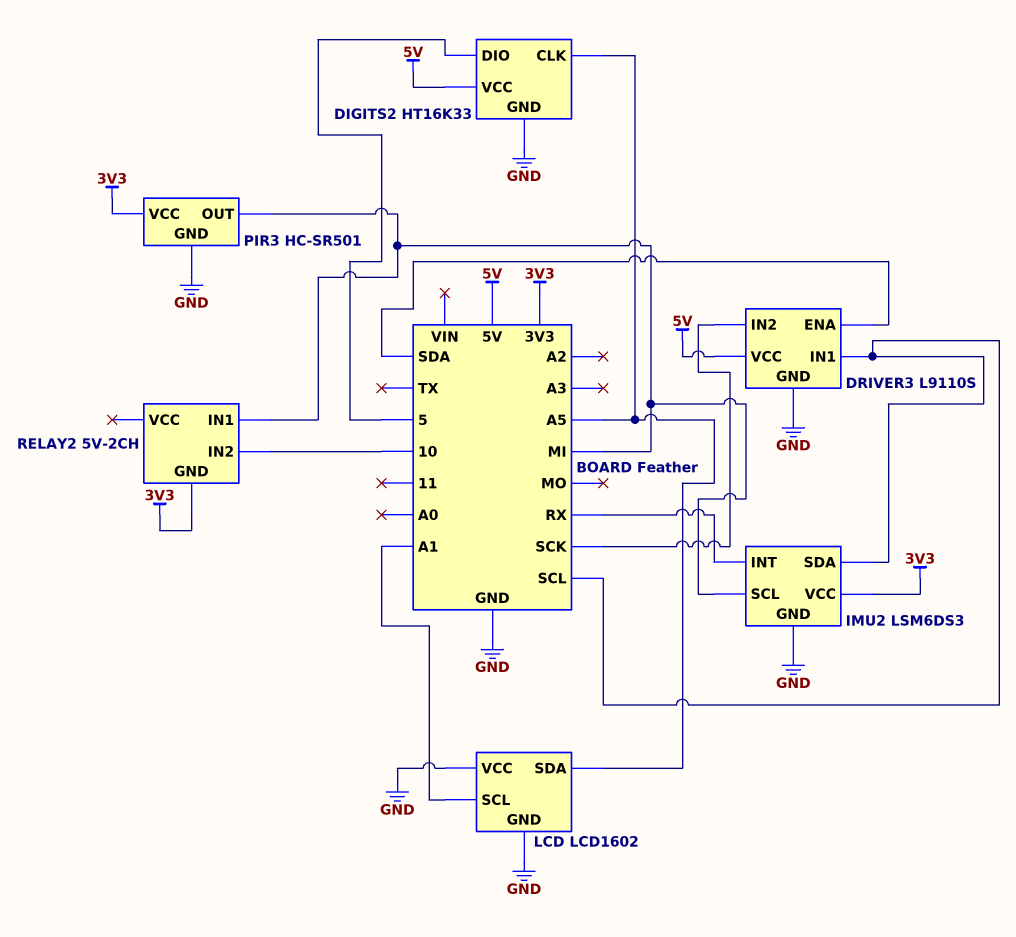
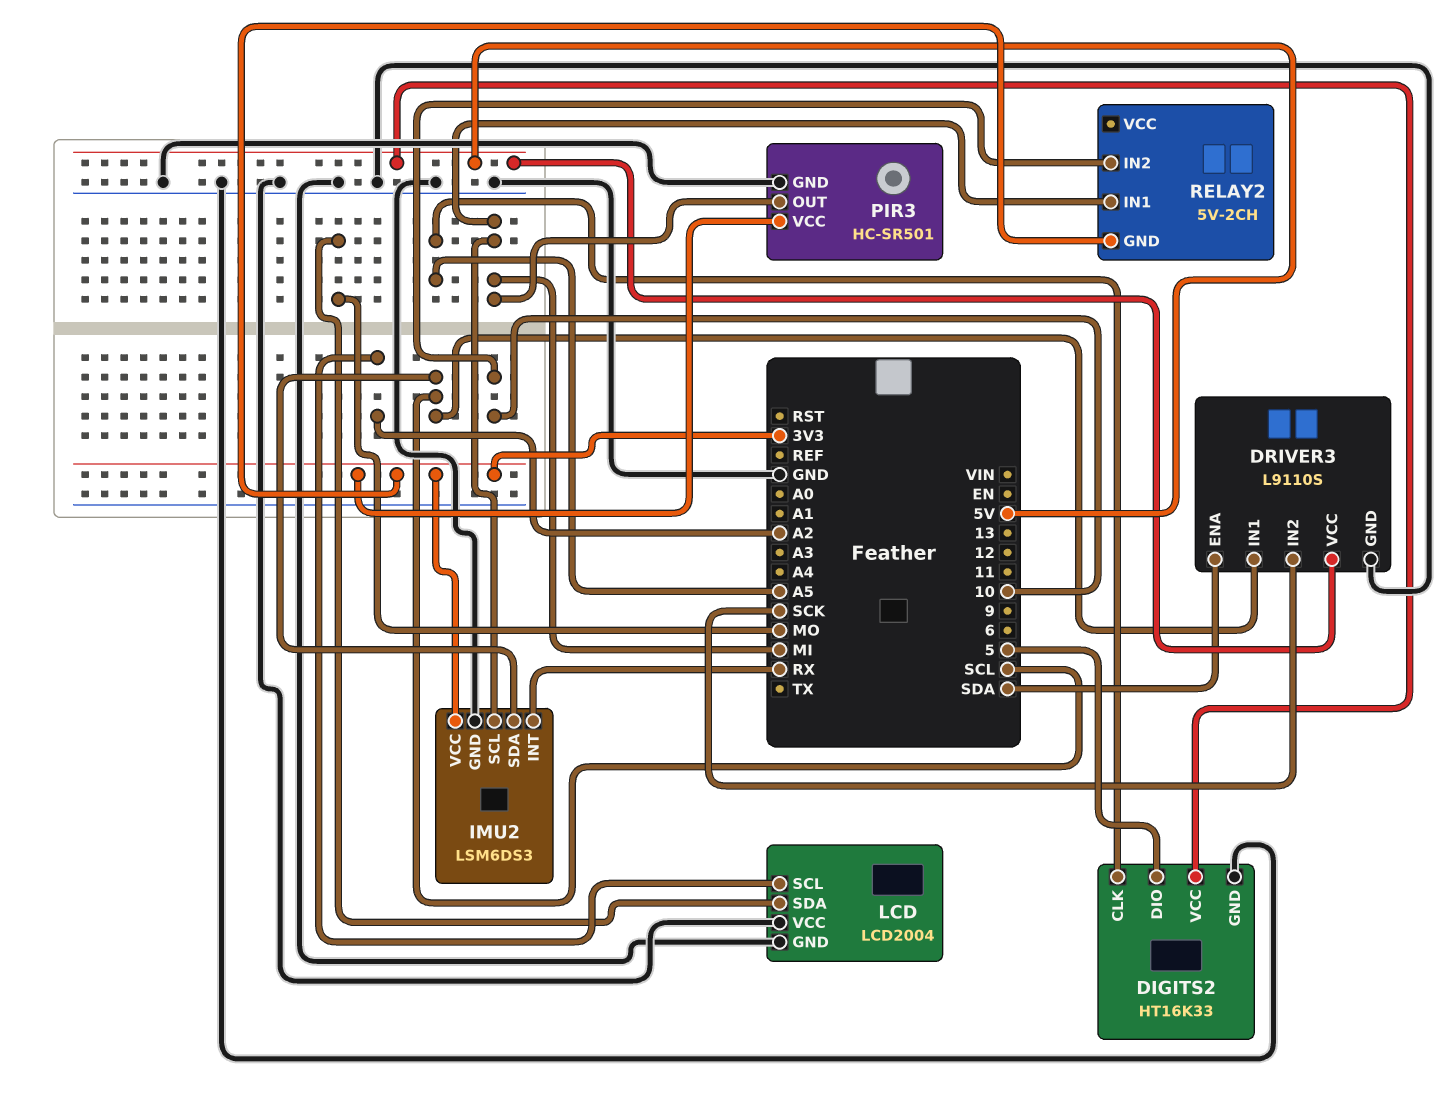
LCD: LCD1602 -> LCD2004
LCD pin SCL: A1 -> A2
LCD pin SDA: A5 -> MO

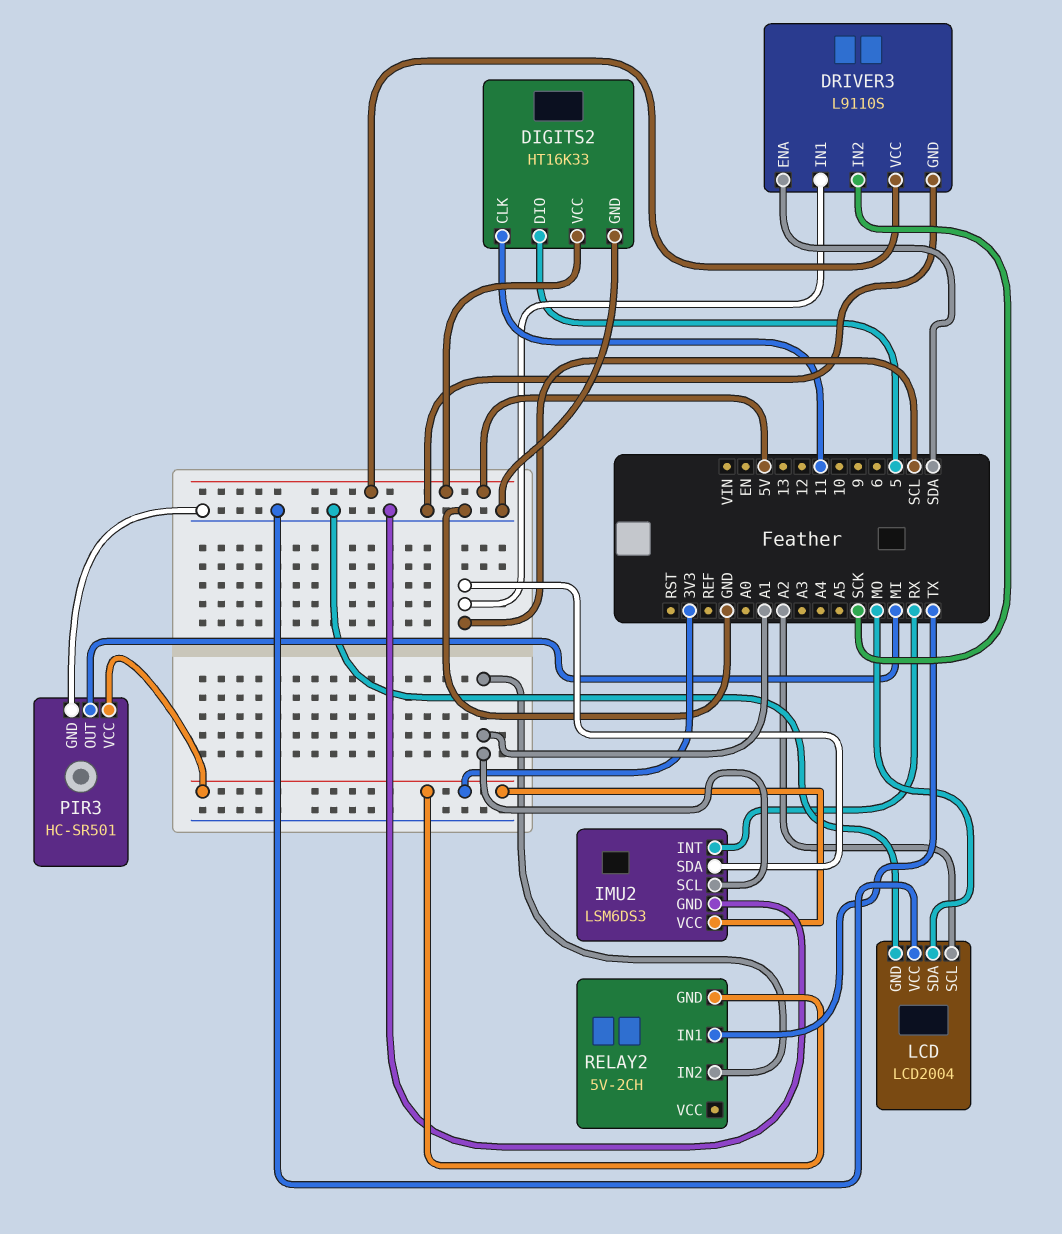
DIGITS2 pin CLK: A5 -> 11
IMU2 pin SCL: MI -> A1
RELAY2 pin IN1: MI -> TX
RELAY2 pin IN2: 10 -> A1

